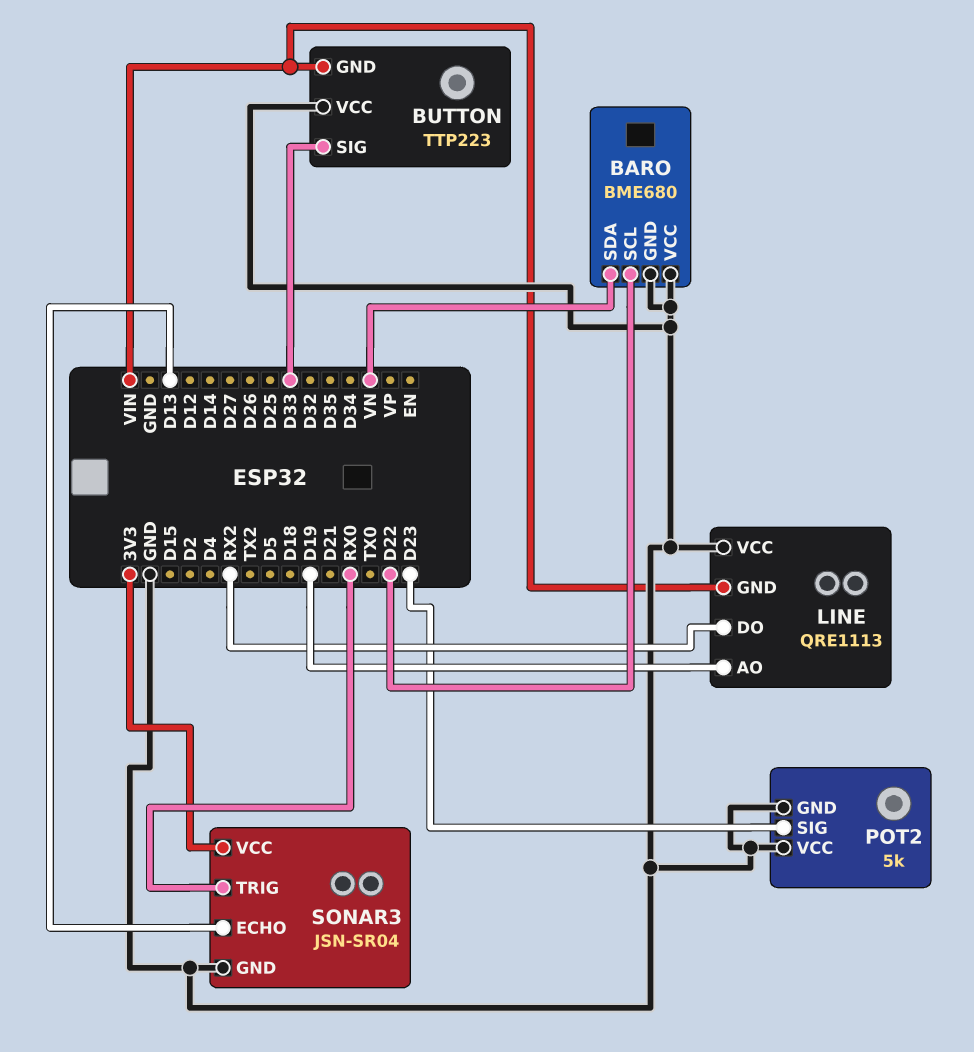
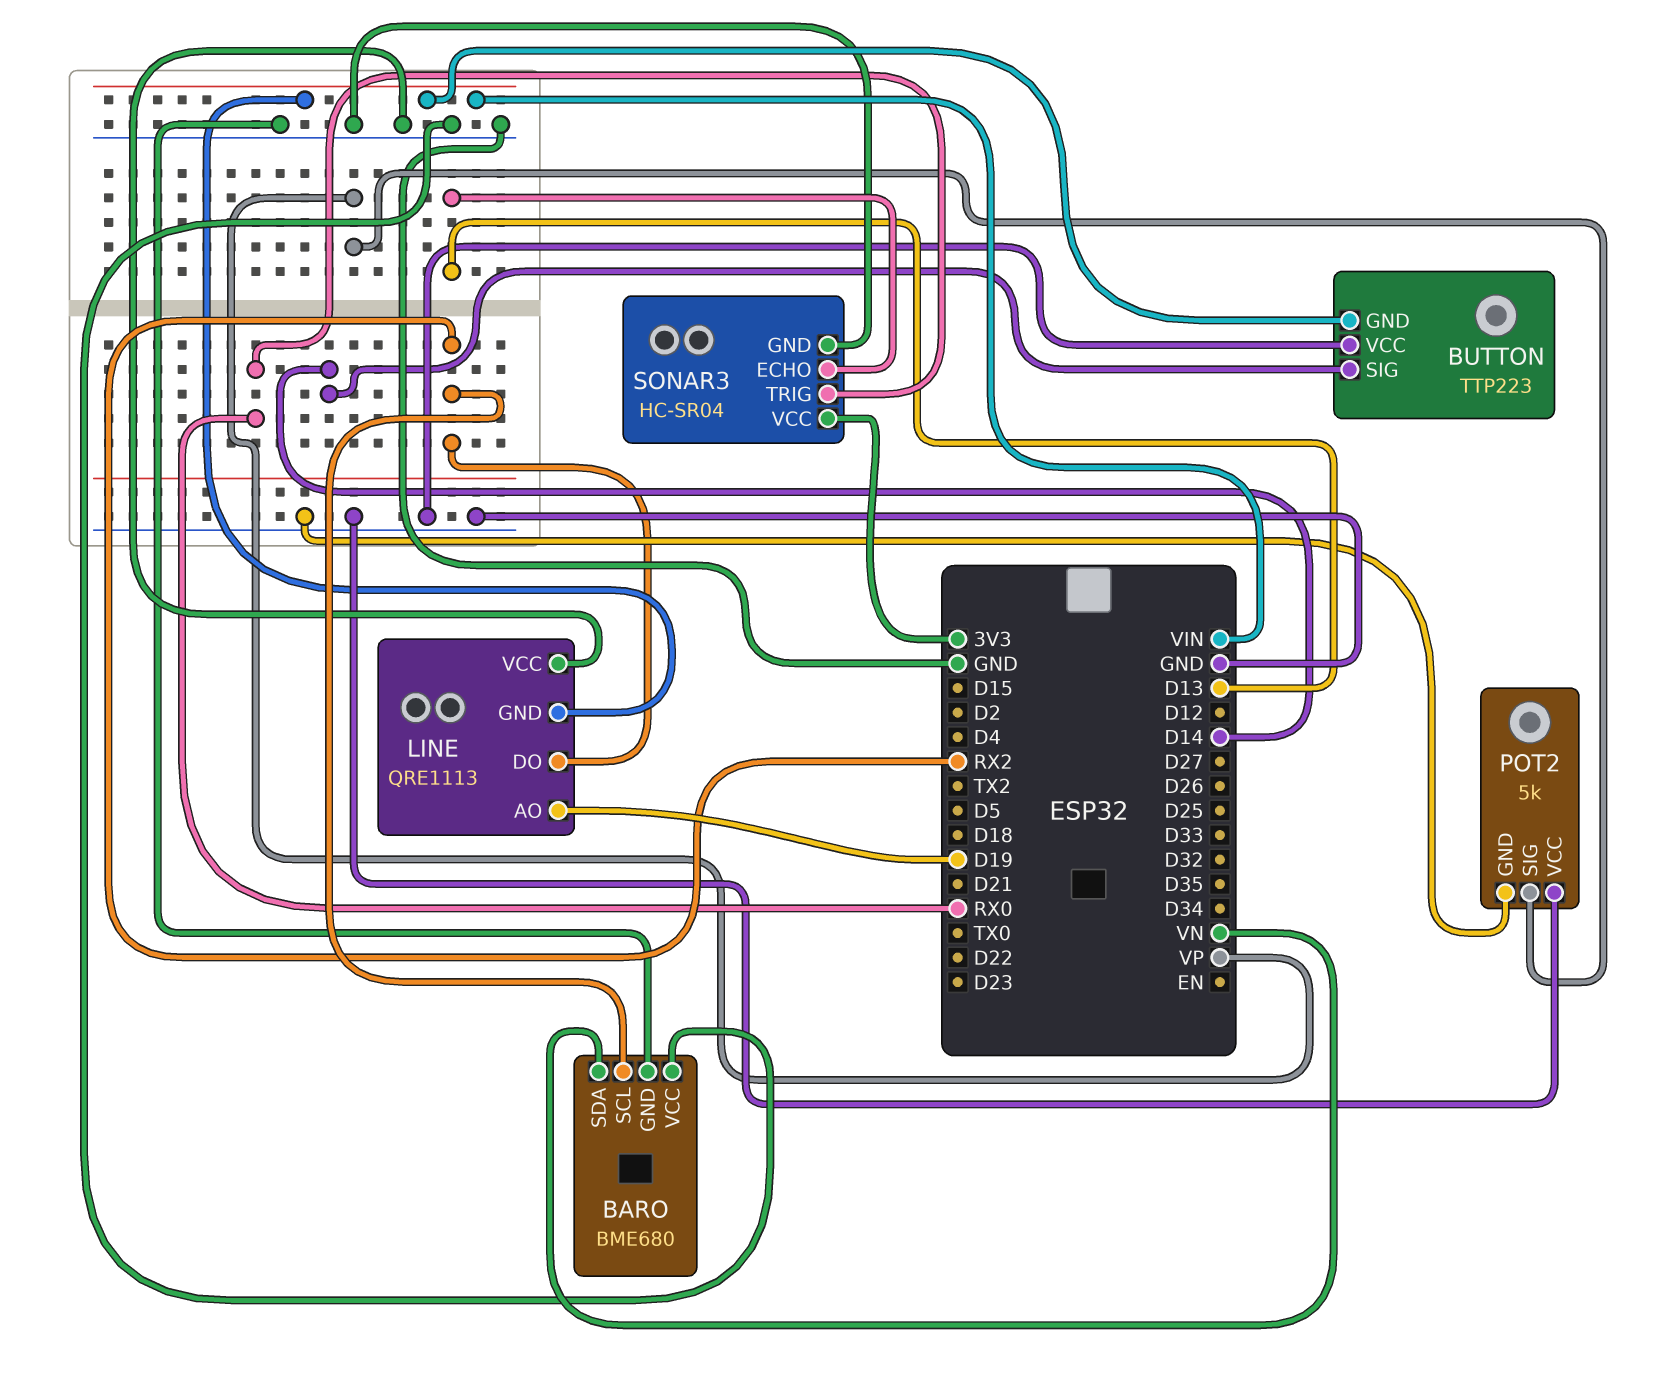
BARO pin SCL: D22 -> RX2
BUTTON pin SIG: D33 -> D14
POT2 pin SIG: D23 -> VP
SONAR3: JSN-SR04 -> HC-SR04

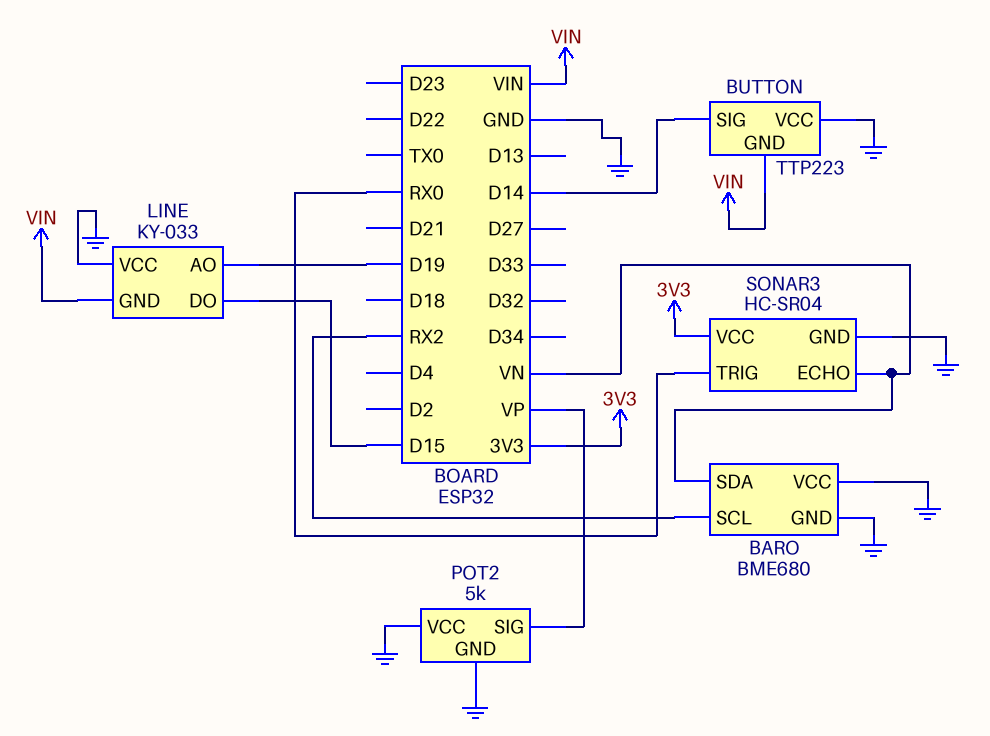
LINE: QRE1113 -> KY-033
LINE pin DO: RX2 -> D15
SONAR3 pin ECHO: D13 -> VN

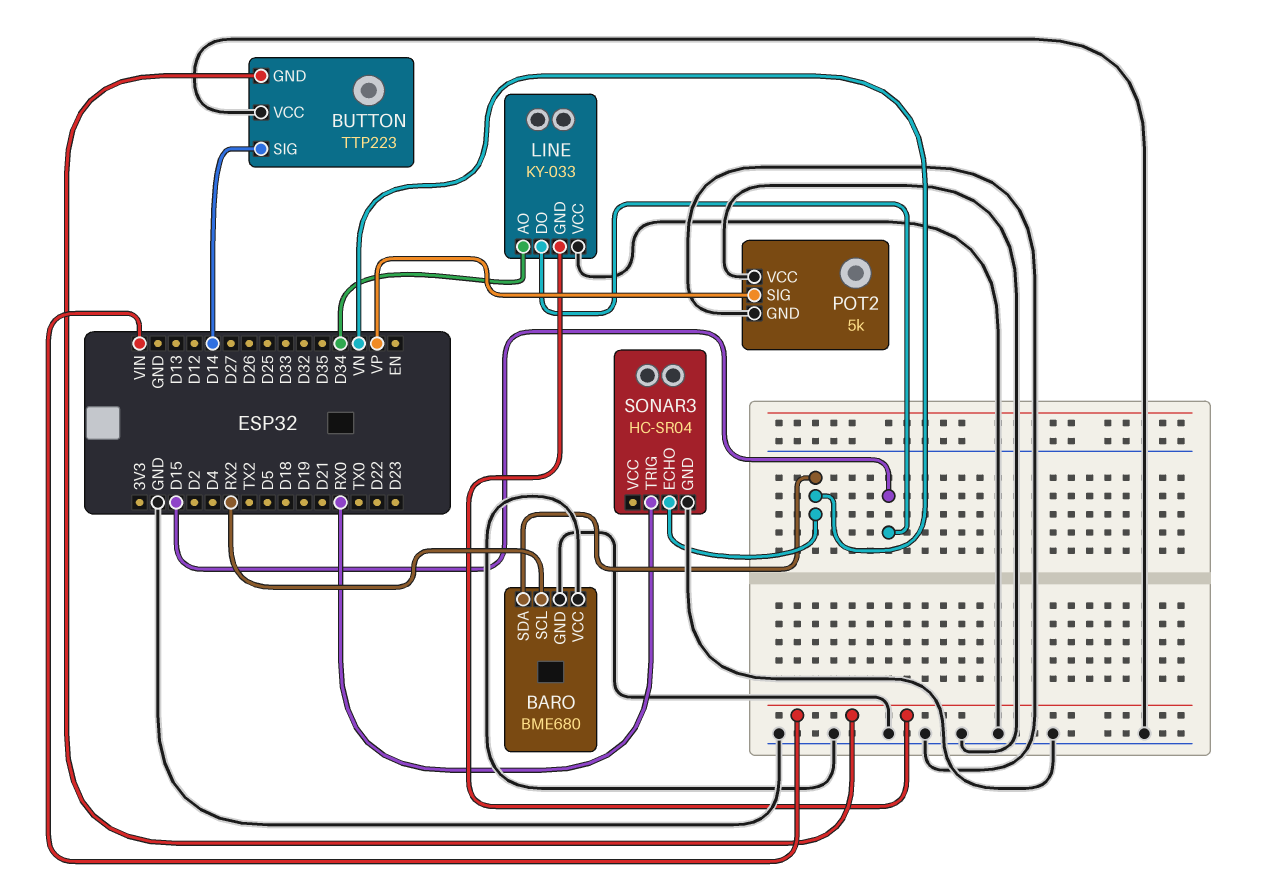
LINE pin AO: D19 -> D34
SONAR3 pin VCC: 3V3 -> none

